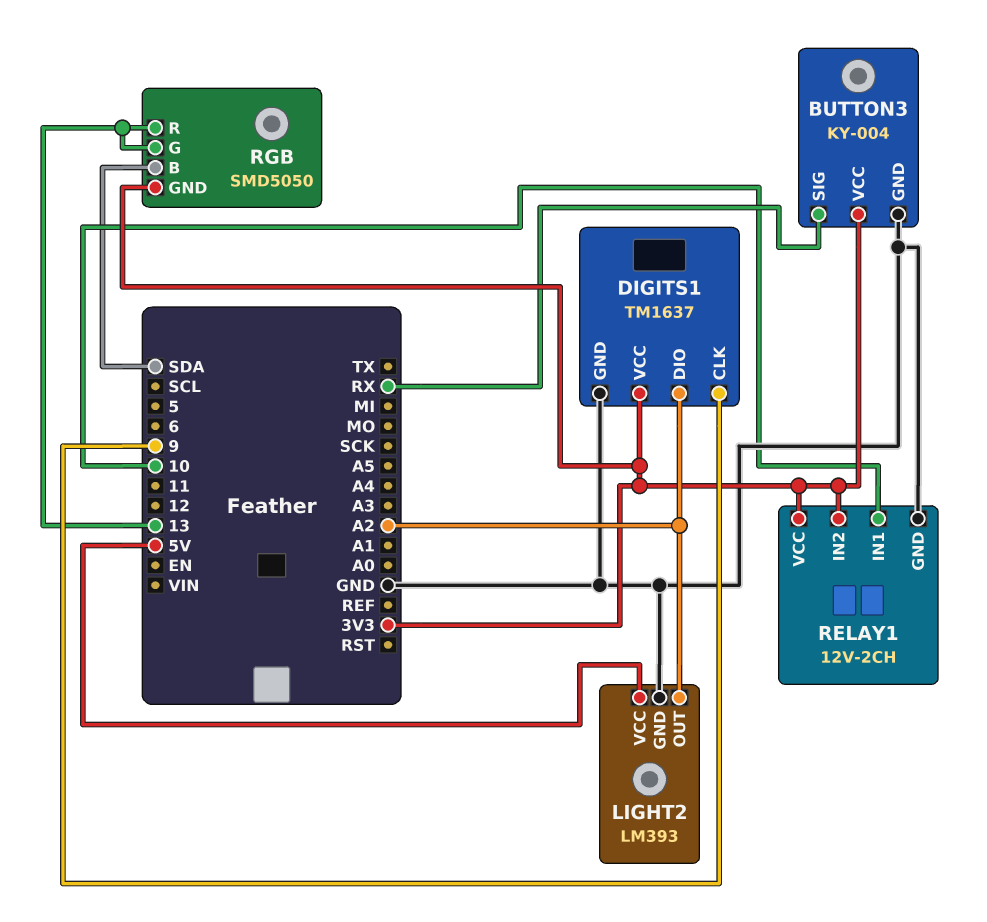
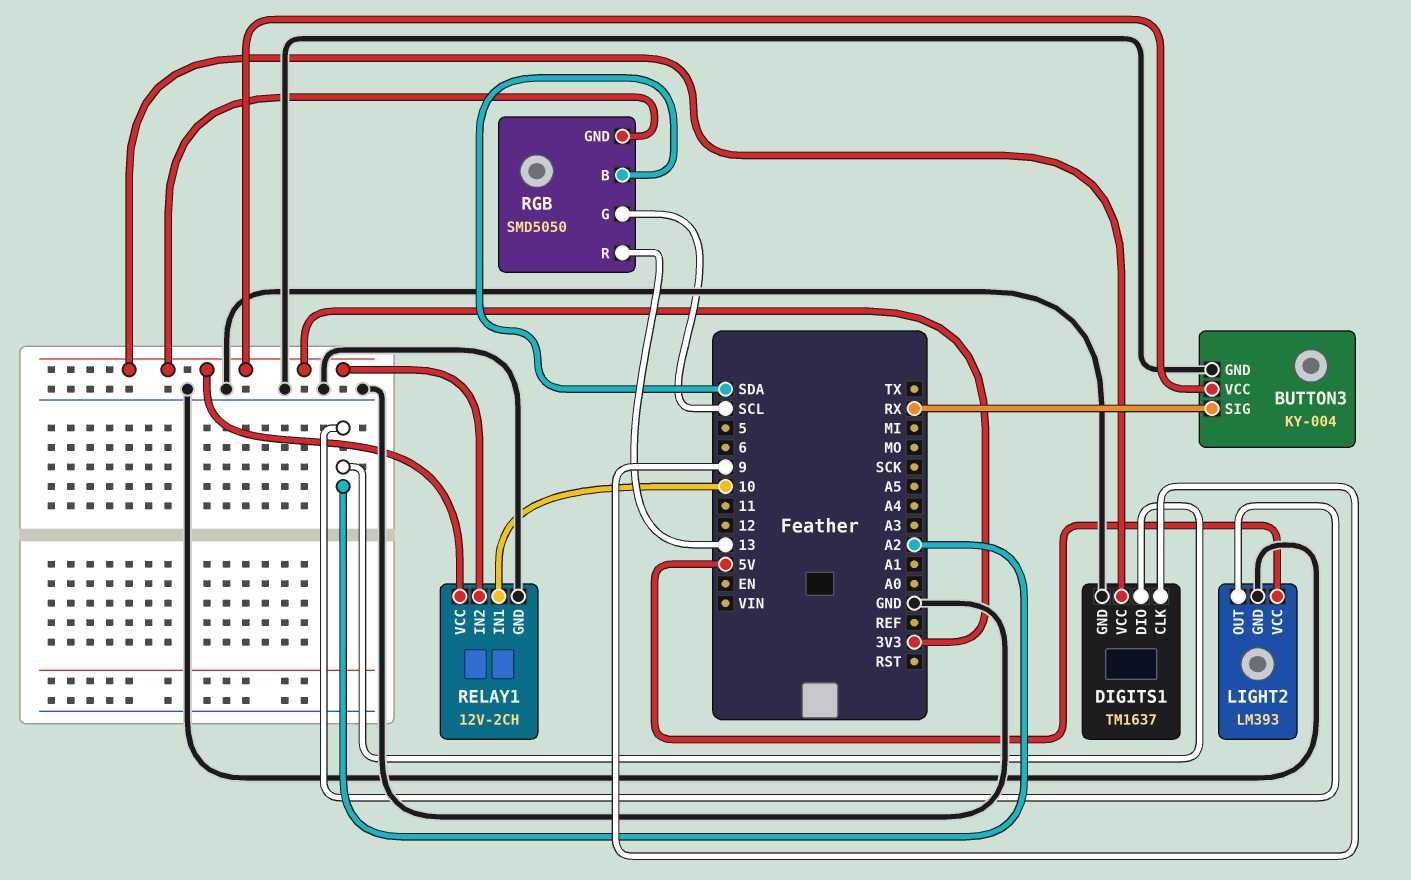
RGB pin G: 13 -> SCL

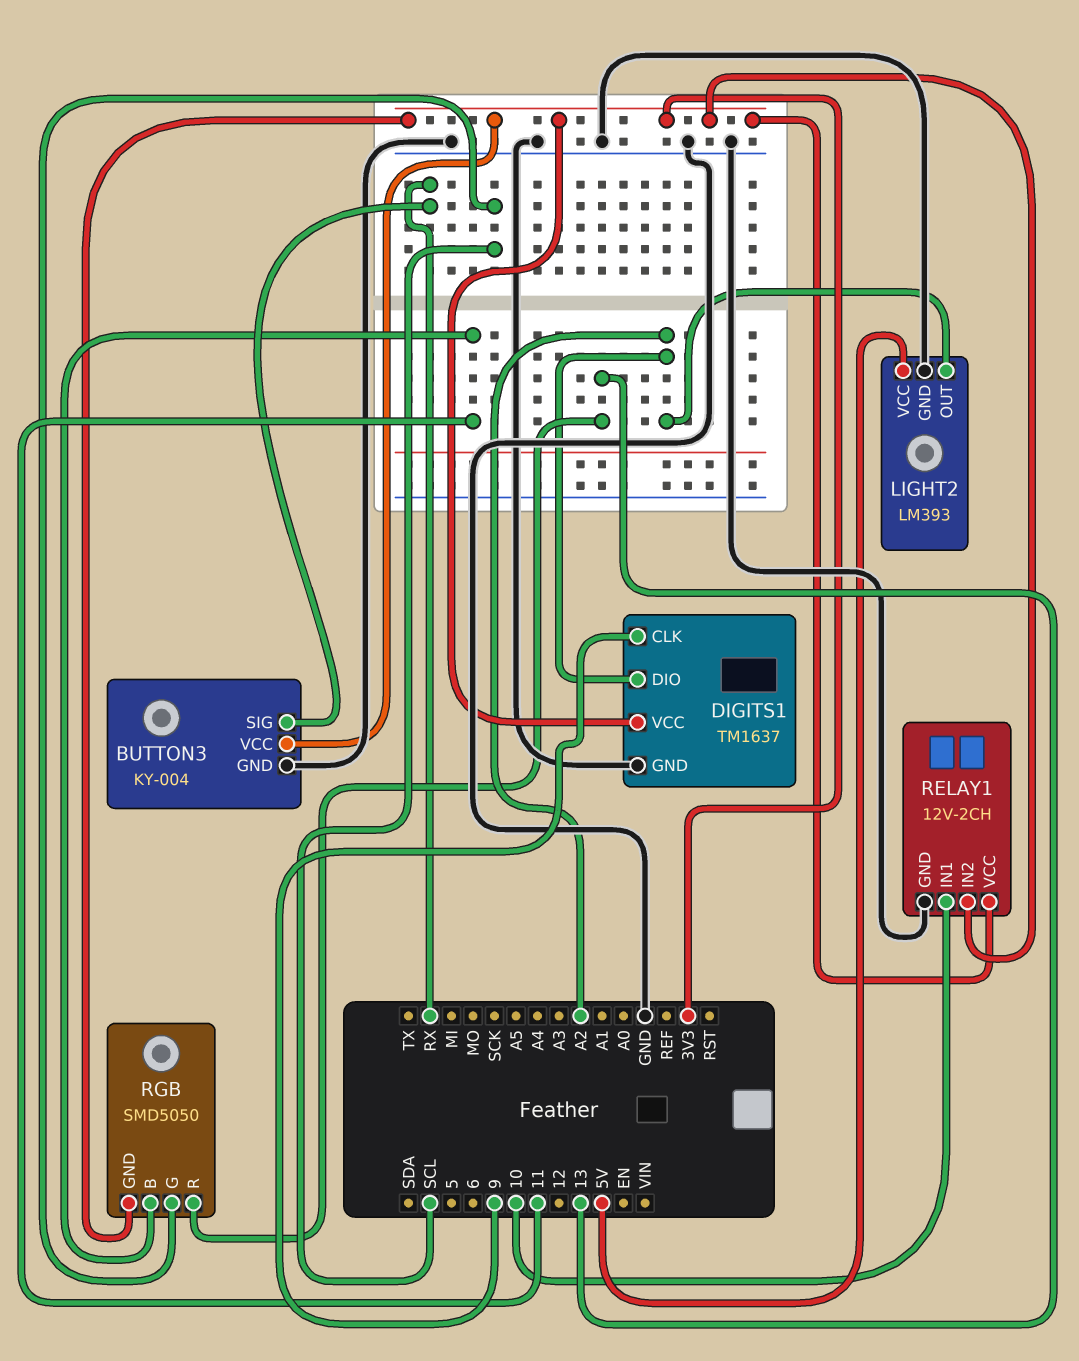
RGB pin B: SDA -> 11

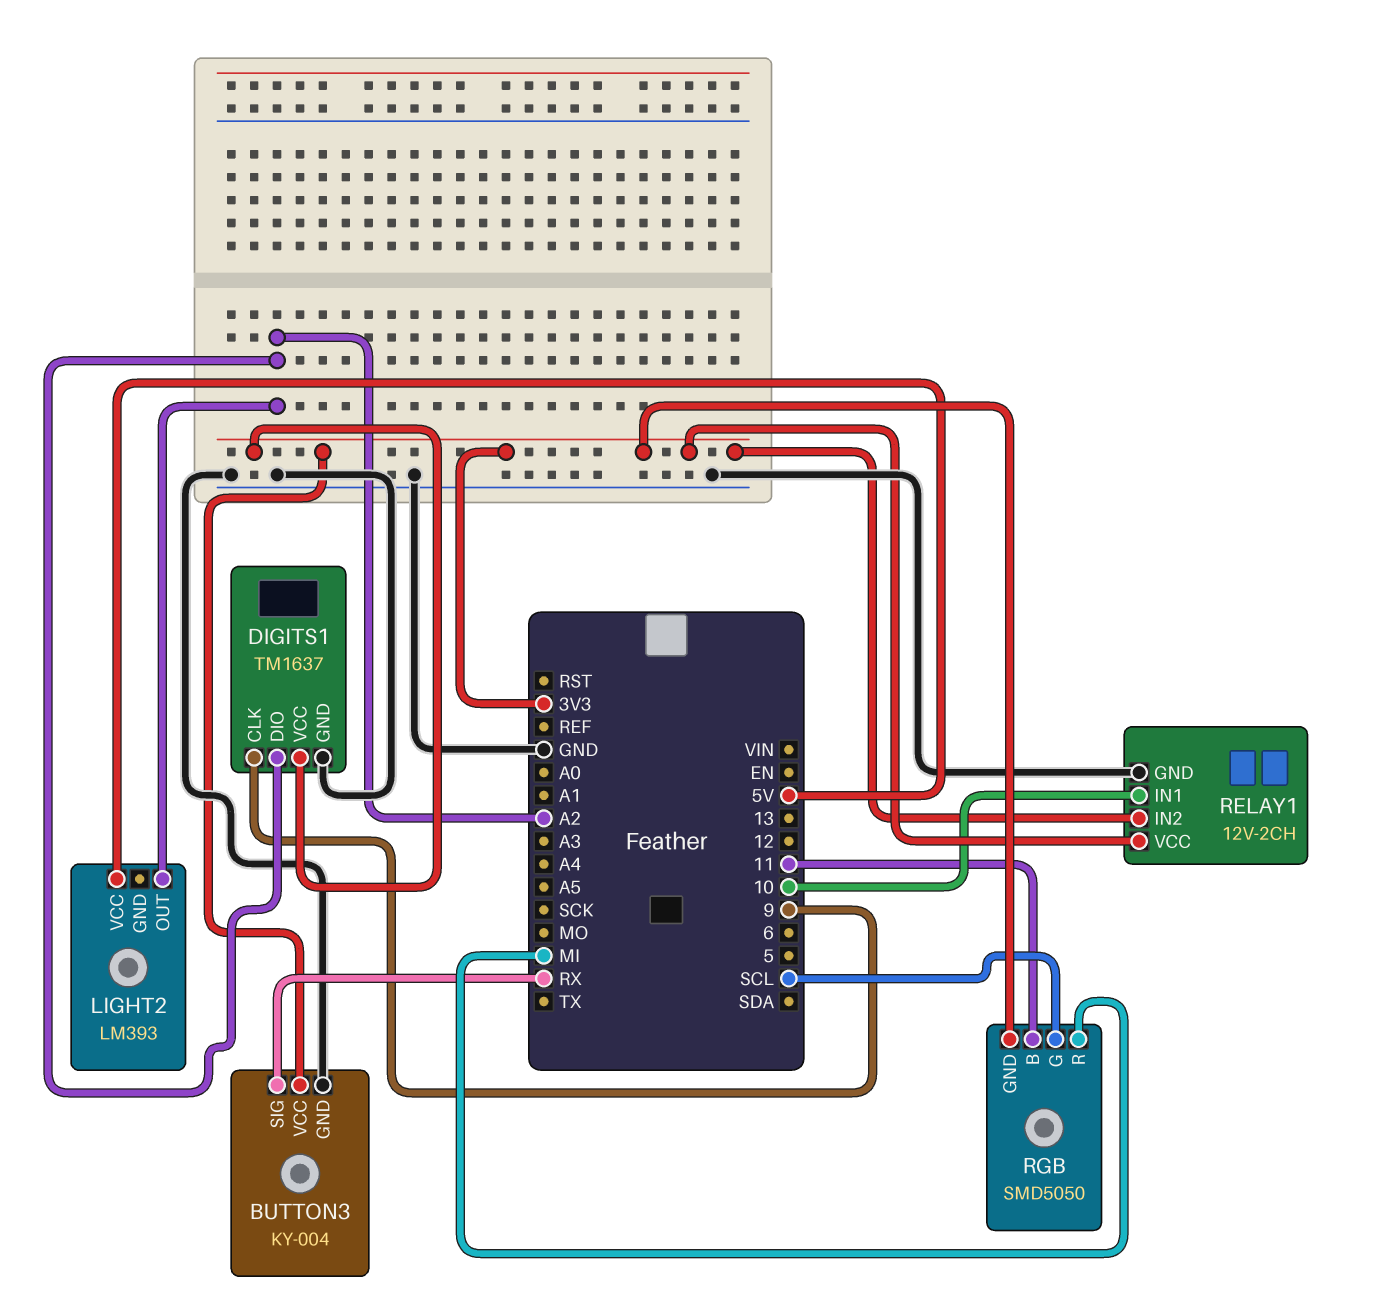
LIGHT2 pin GND: GND -> none
RGB pin R: 13 -> MI

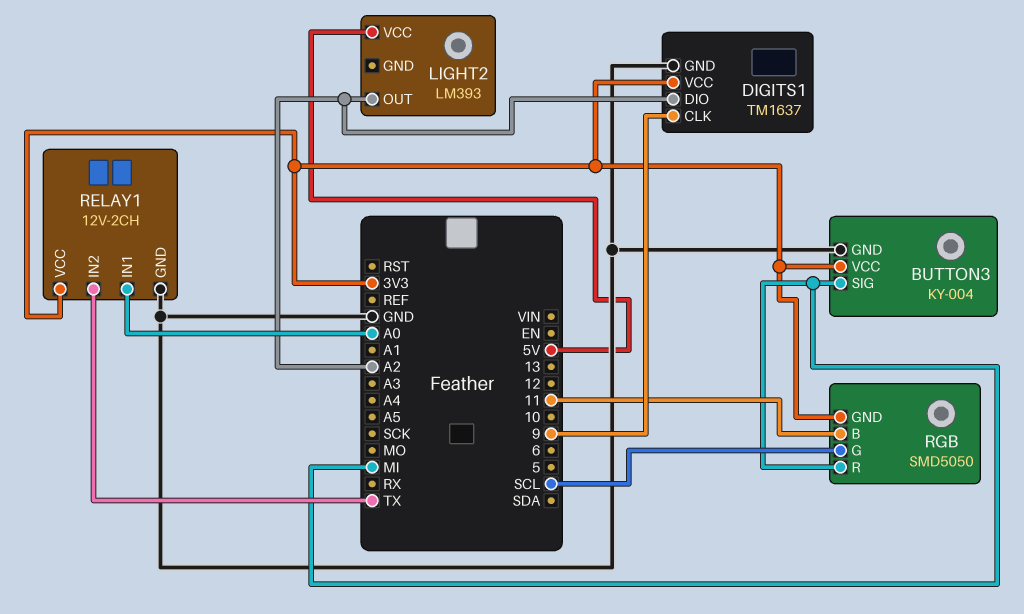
BUTTON3 pin SIG: RX -> MI
RELAY1 pin IN1: 10 -> A0
RELAY1 pin IN2: 3V3 -> TX

